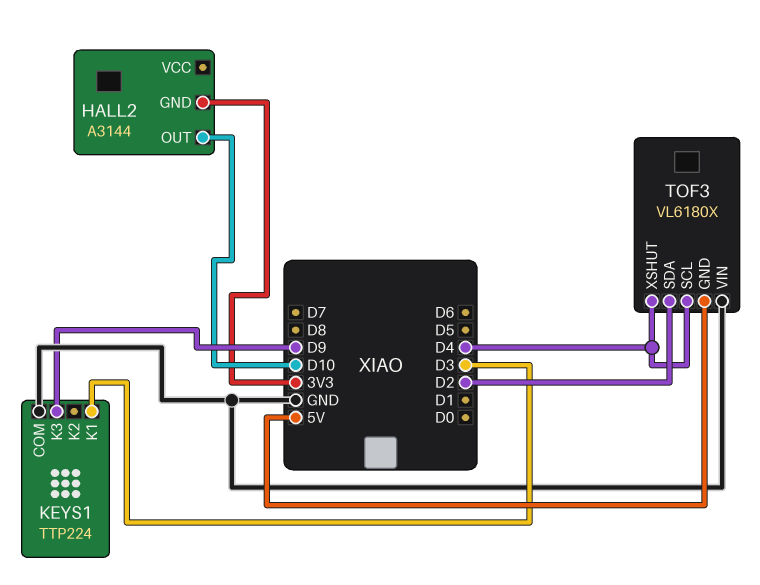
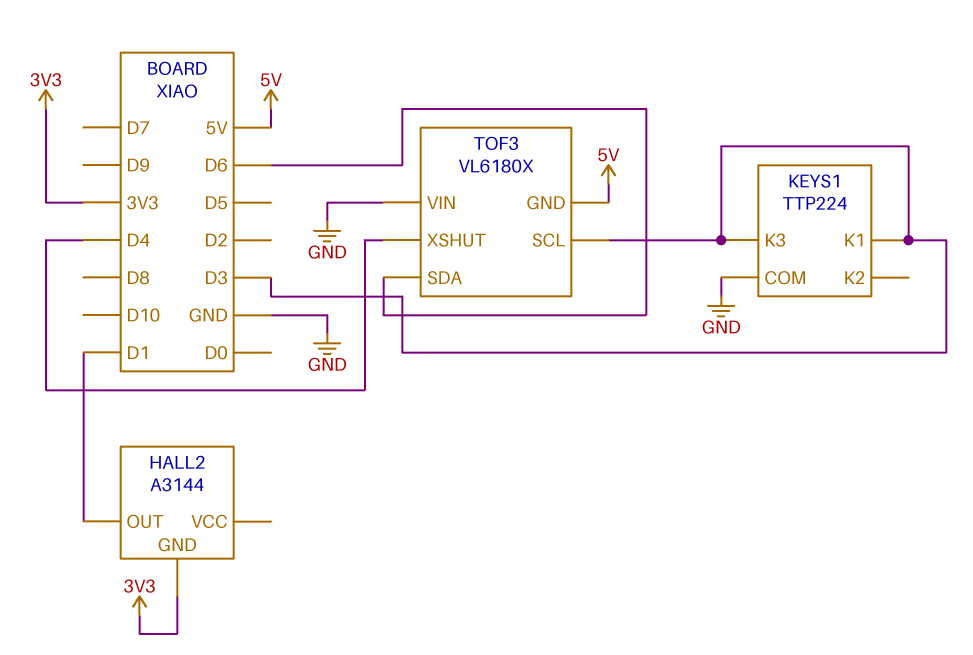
HALL2 pin OUT: D10 -> D1
KEYS1 pin K3: D9 -> D3
TOF3 pin SCL: D4 -> D3
TOF3 pin SDA: D2 -> D6

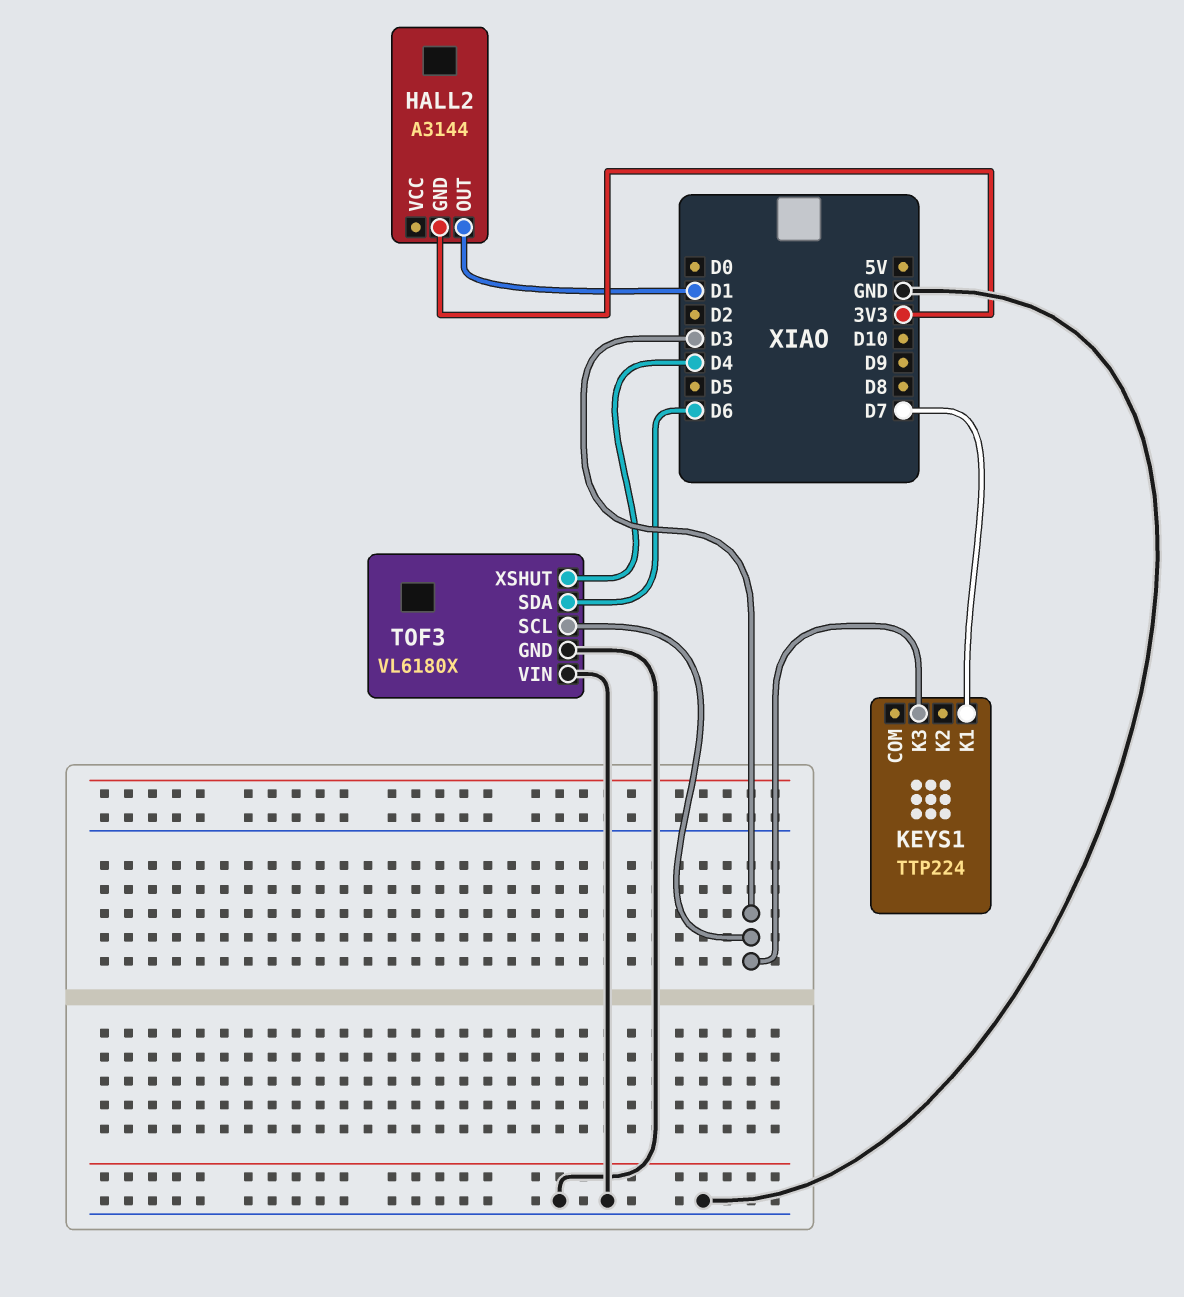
KEYS1 pin COM: GND -> none
KEYS1 pin K1: D3 -> D7
TOF3 pin GND: 5V -> GND

